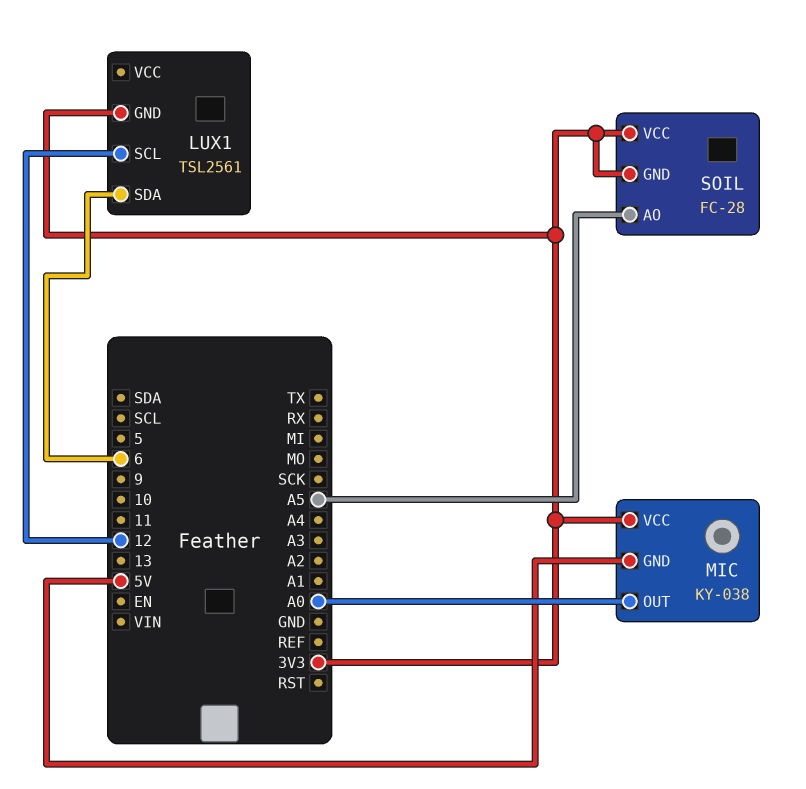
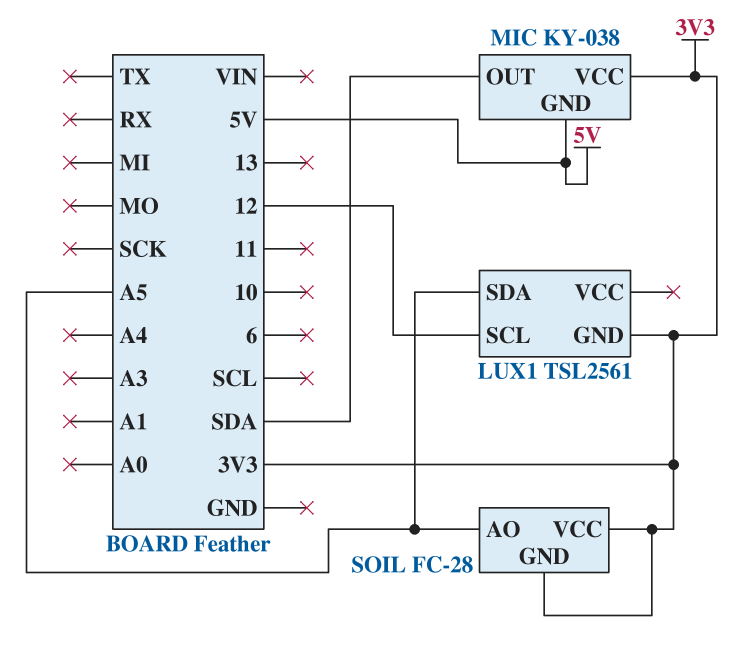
LUX1 pin SDA: 6 -> A5
MIC pin OUT: A0 -> SDA

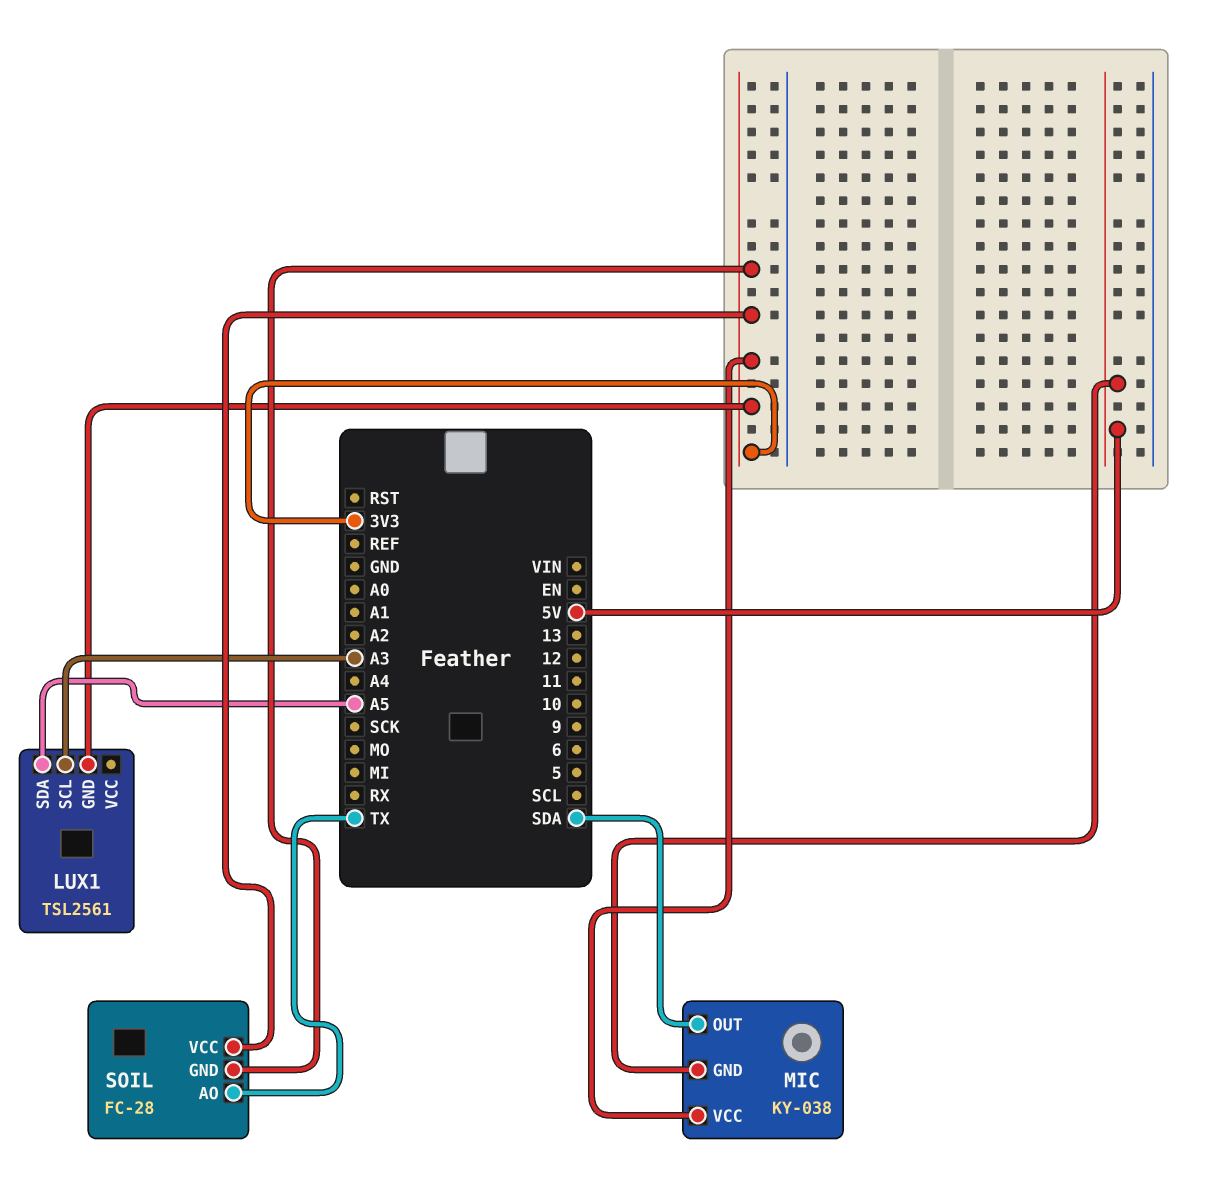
LUX1 pin SCL: 12 -> A3
SOIL pin AO: A5 -> TX

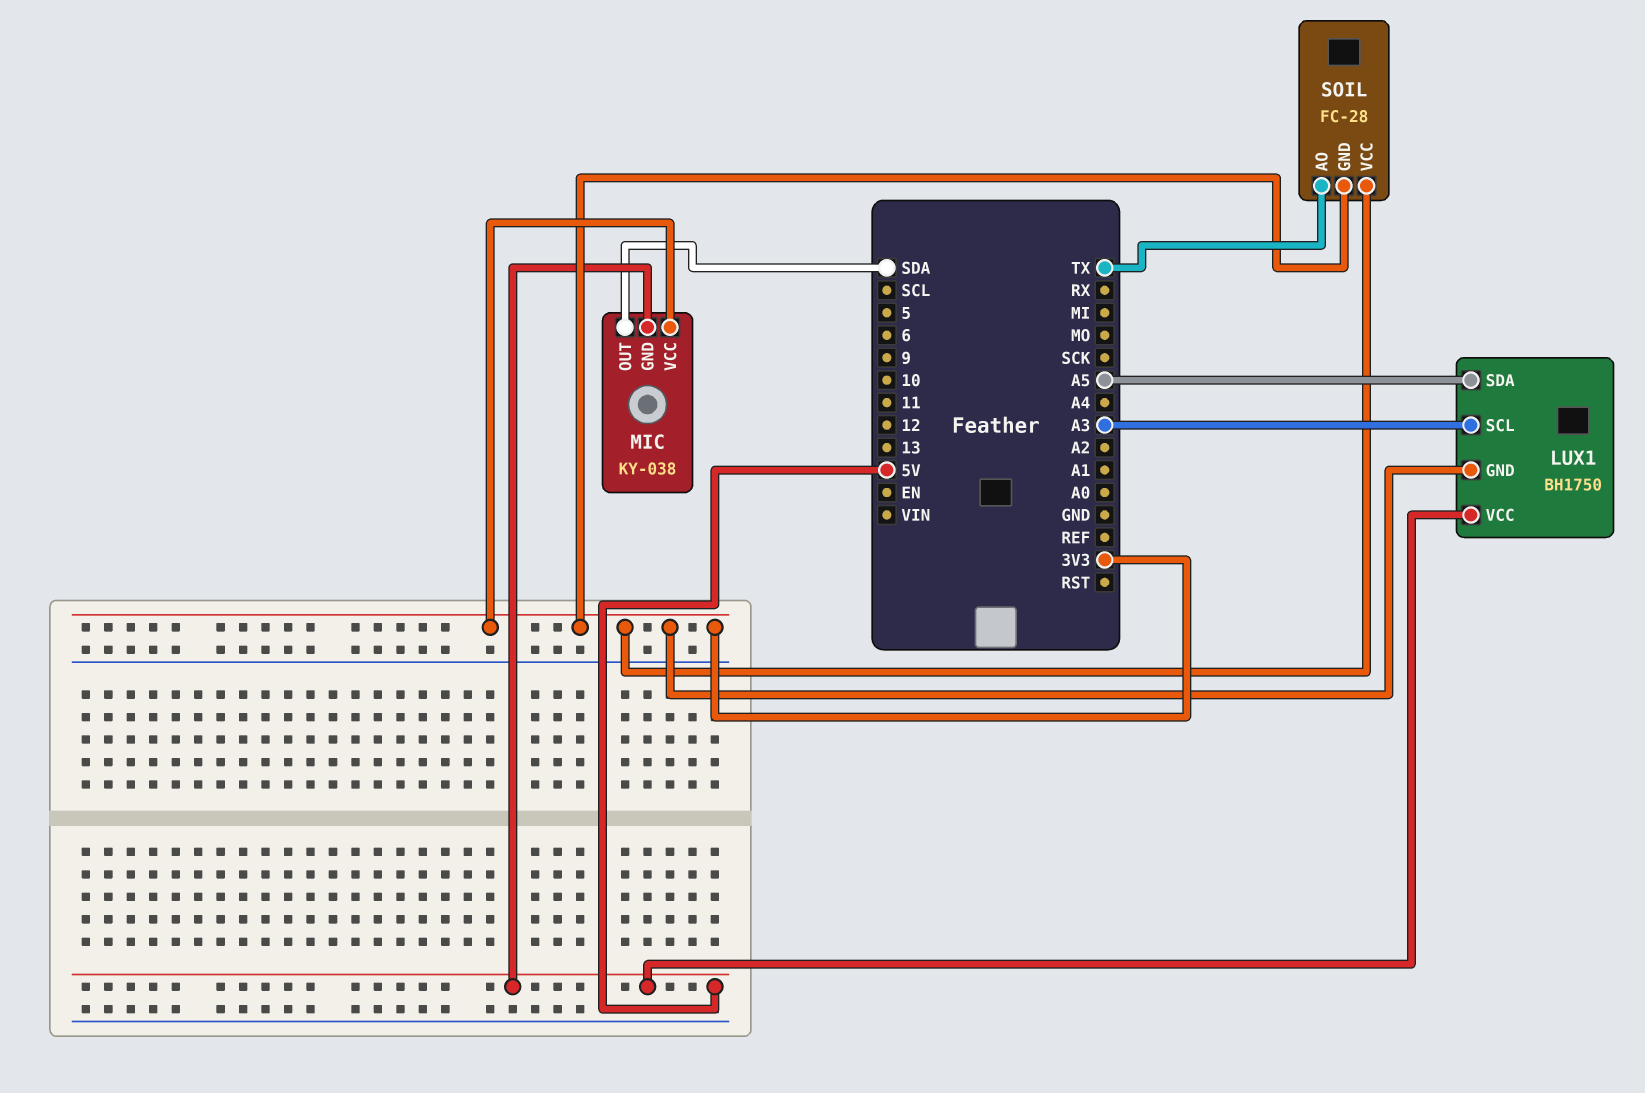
LUX1: TSL2561 -> BH1750
LUX1 pin VCC: none -> 5V

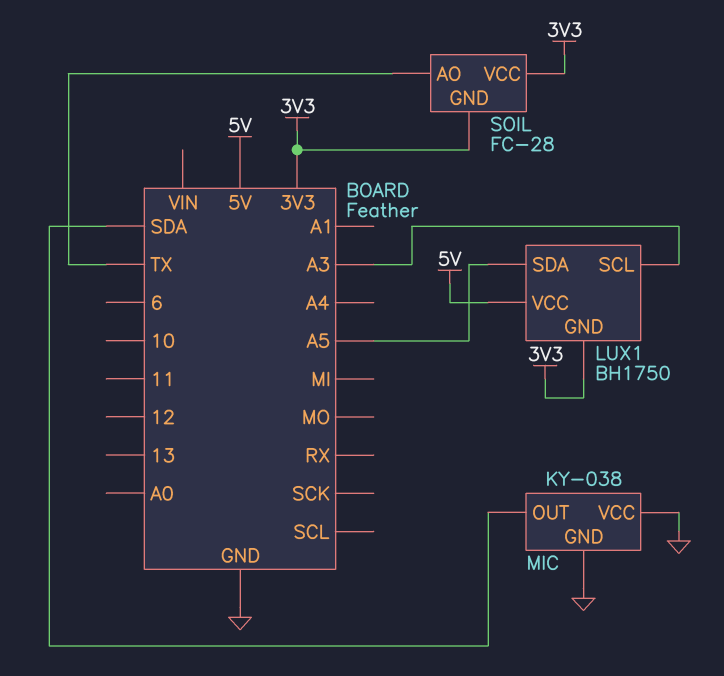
MIC pin GND: 5V -> GND
MIC pin VCC: 3V3 -> GND

